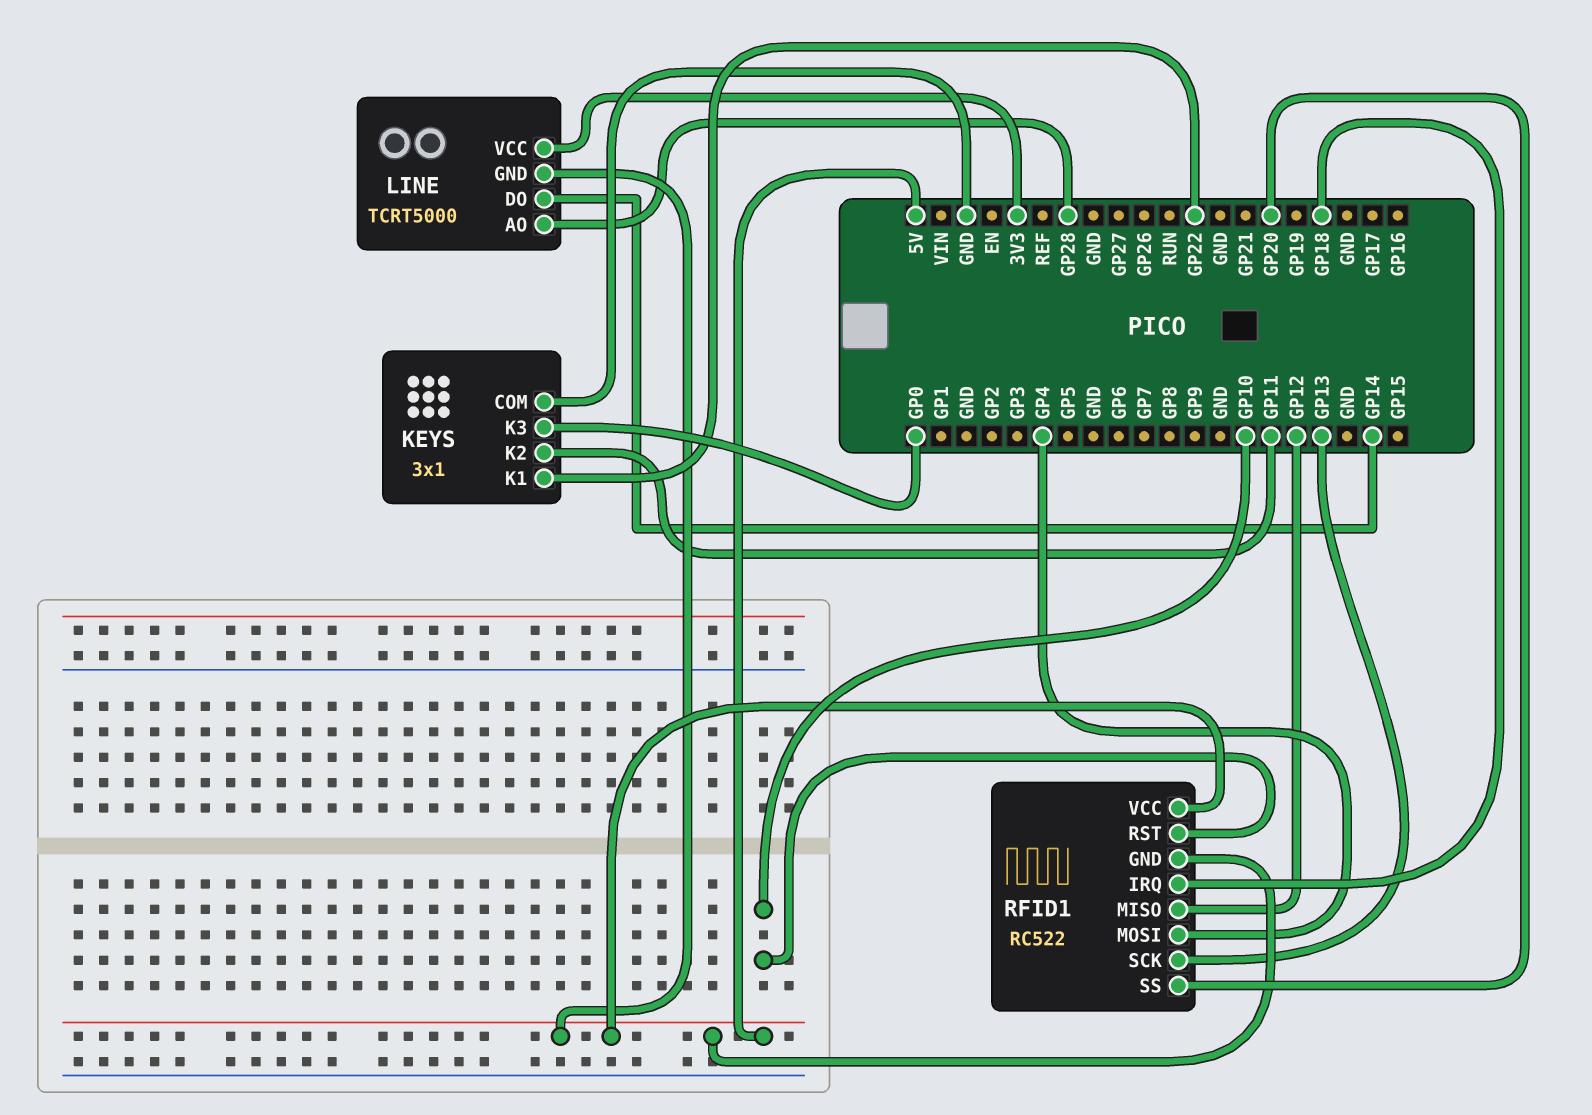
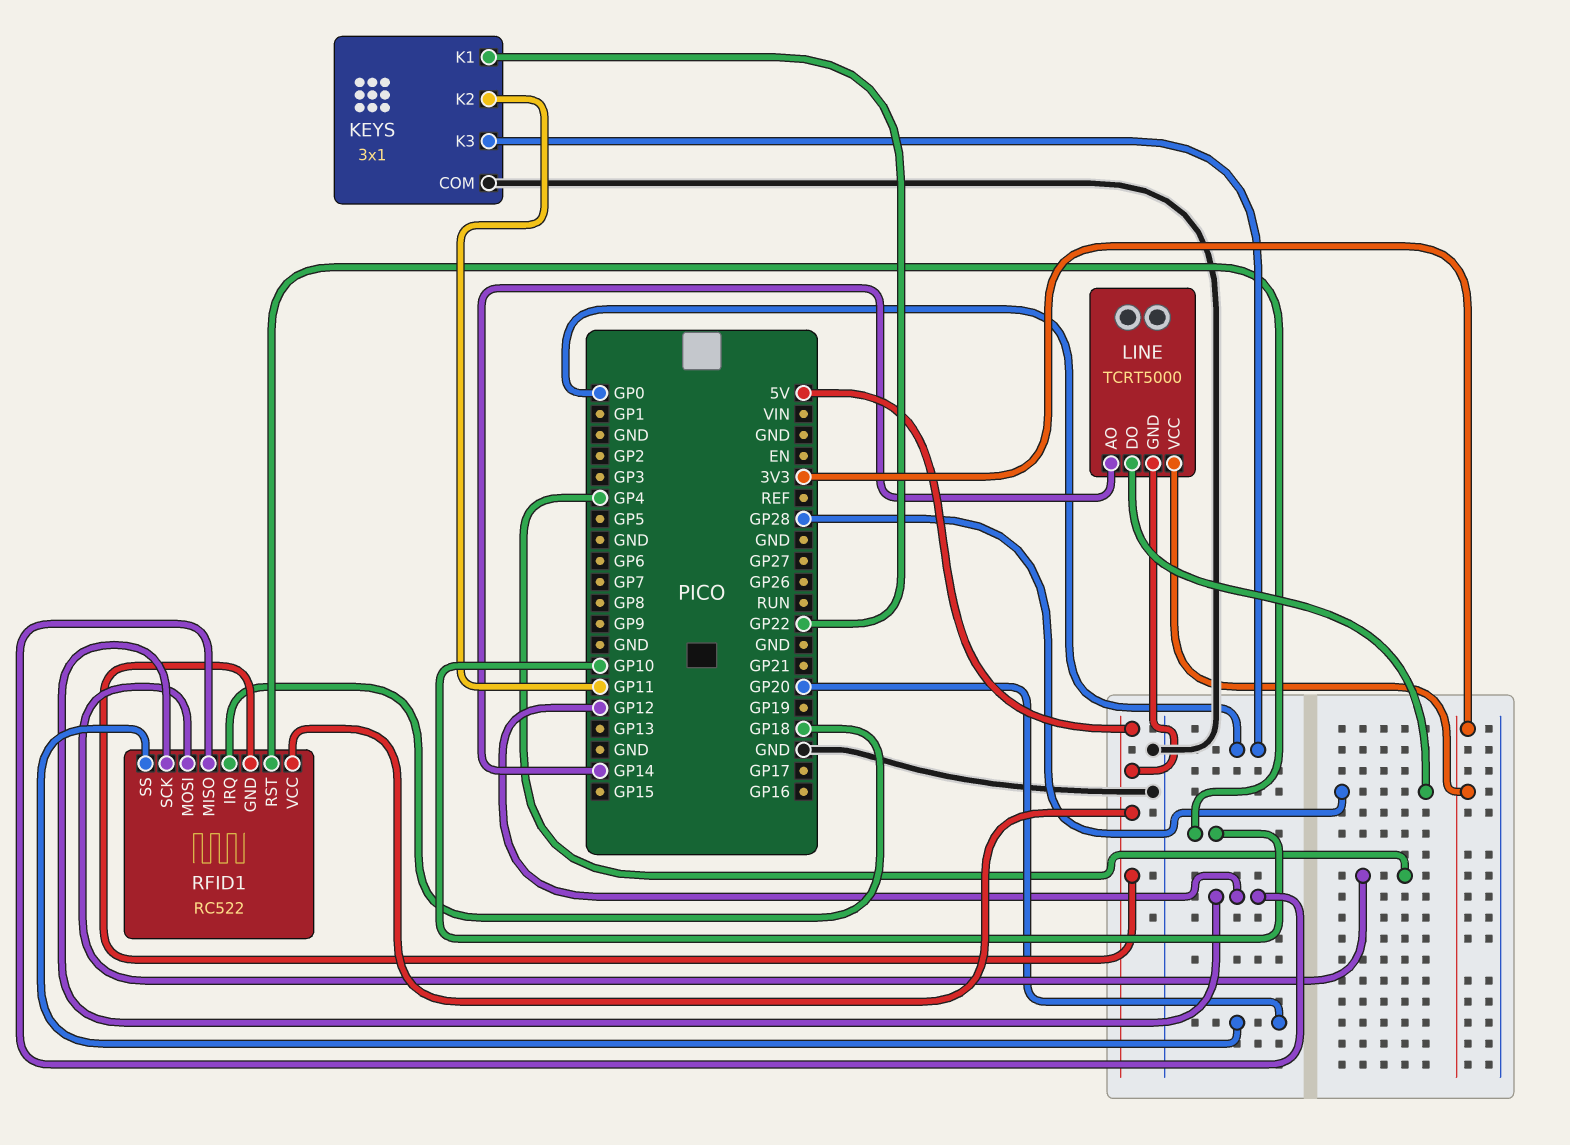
LINE pin AO: GP28 -> GP14
LINE pin DO: GP14 -> GP28
RFID1 pin SCK: GP13 -> GP12

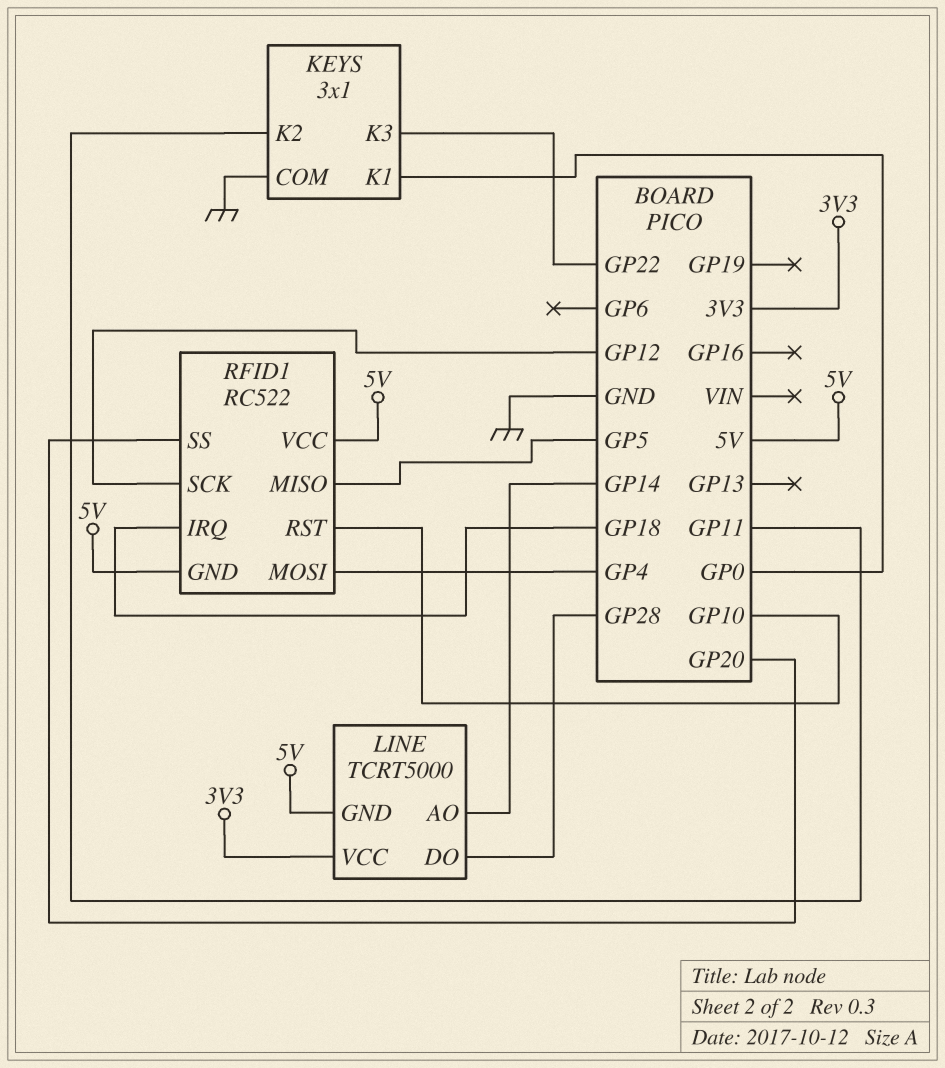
KEYS pin K1: GP22 -> GP0
KEYS pin K3: GP0 -> GP22
RFID1 pin MISO: GP12 -> GP5

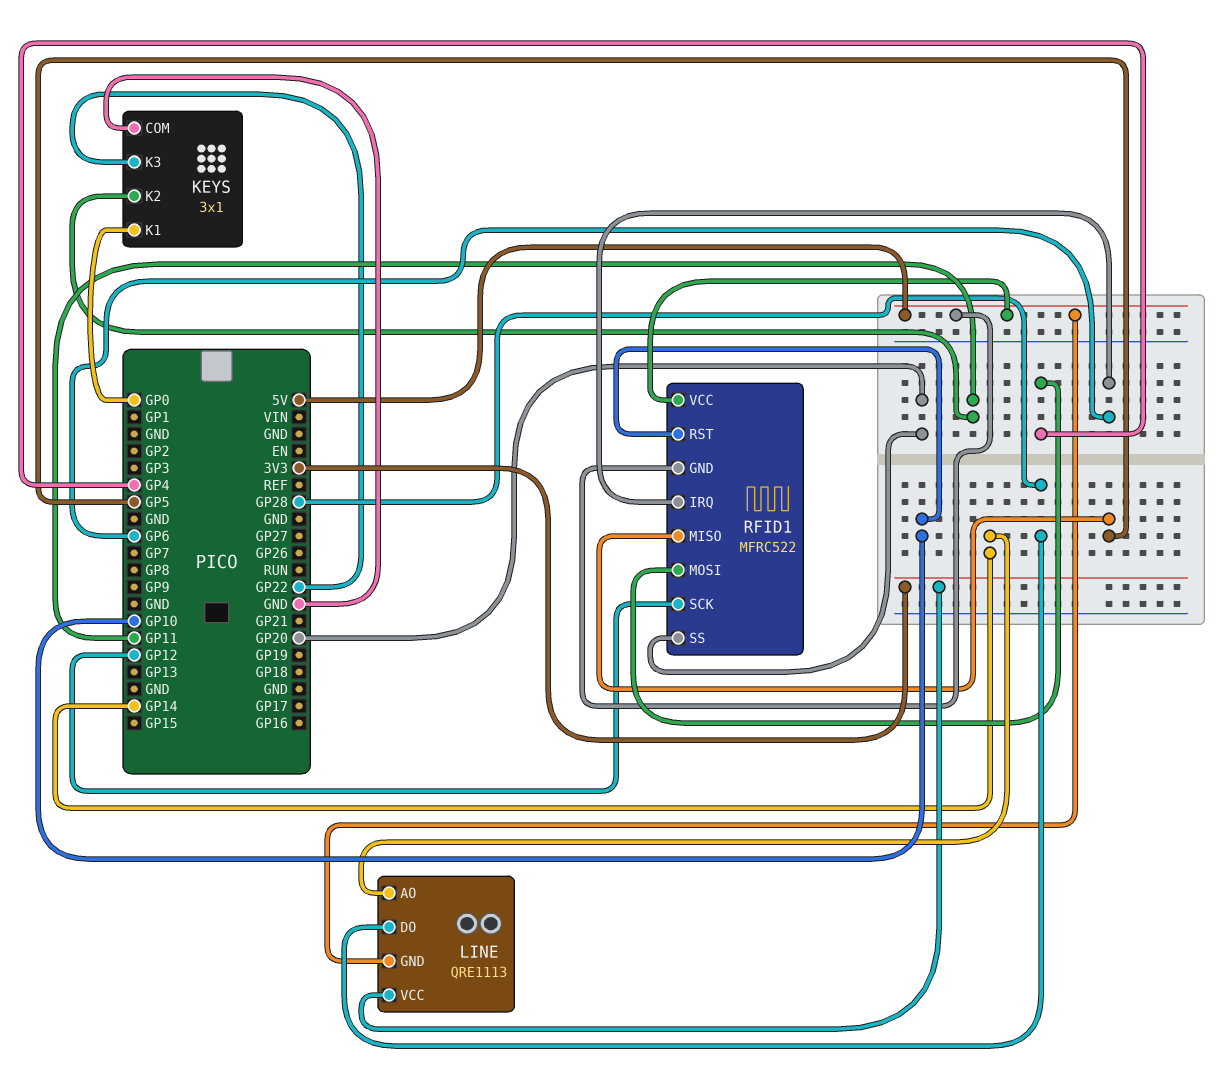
LINE: TCRT5000 -> QRE1113
RFID1: RC522 -> MFRC522
RFID1 pin IRQ: GP18 -> GP6

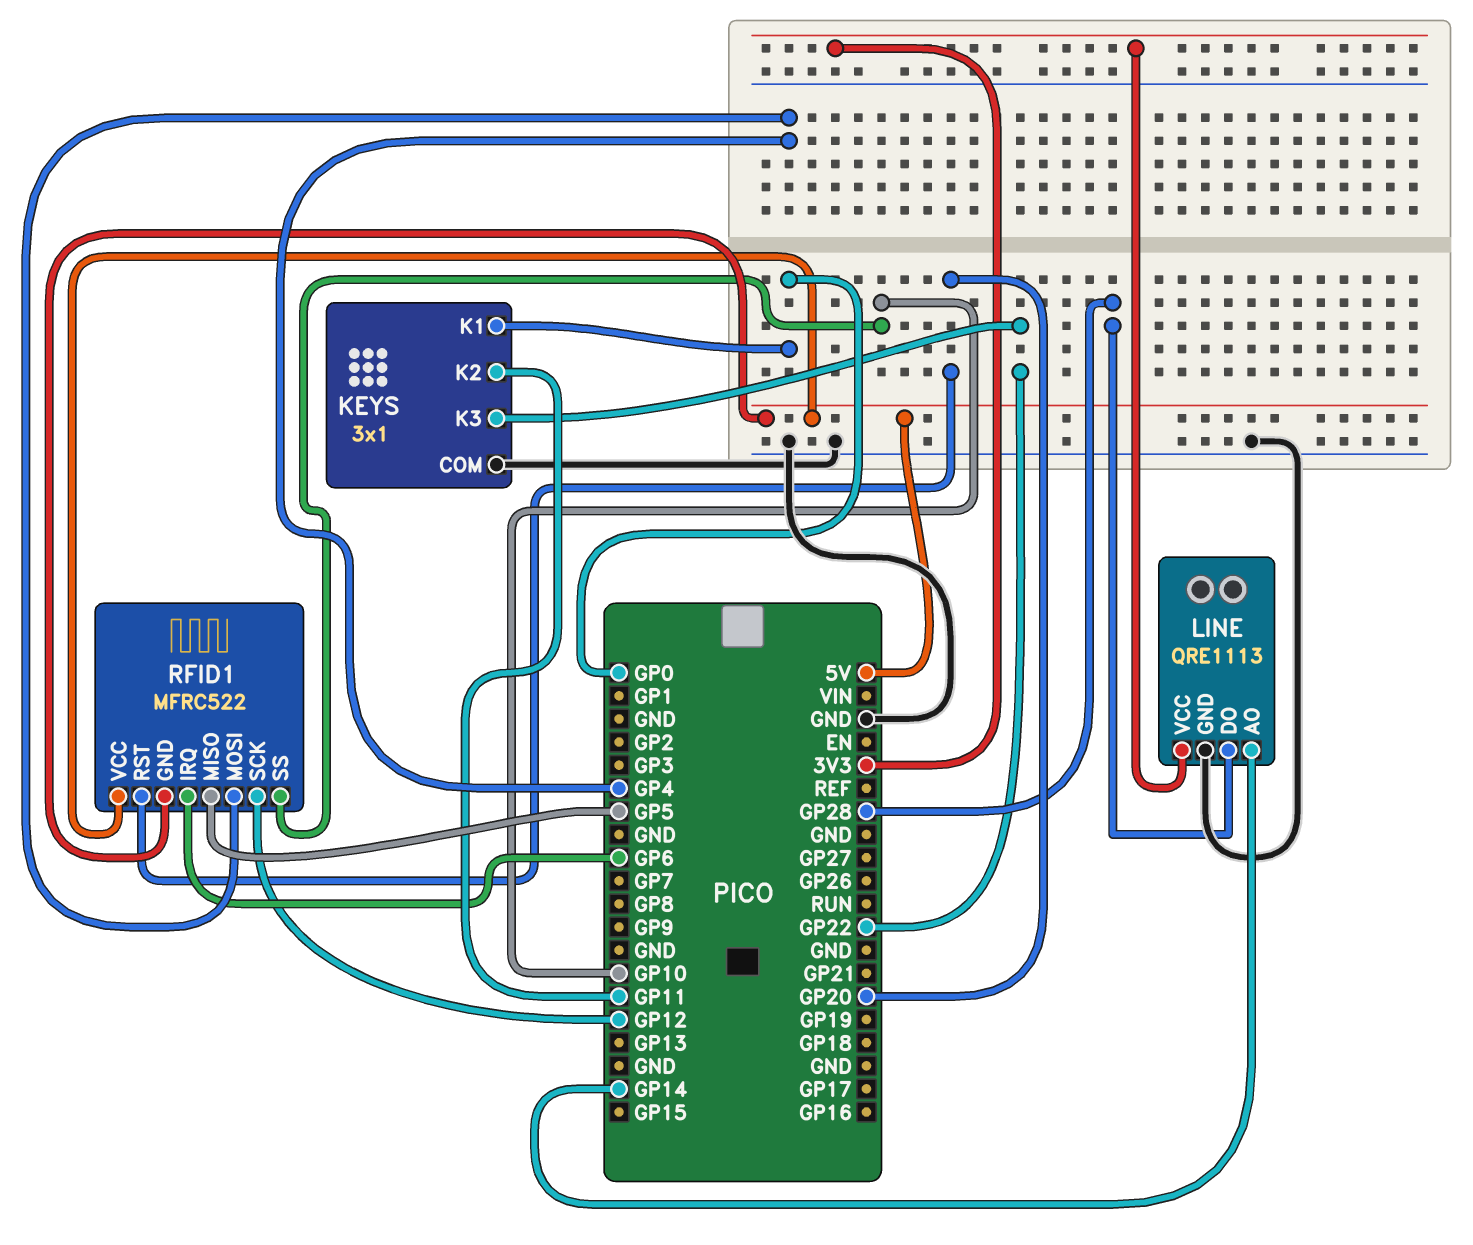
LINE pin GND: 5V -> GND
RFID1 pin RST: GP10 -> GP20
RFID1 pin SS: GP20 -> GP10

